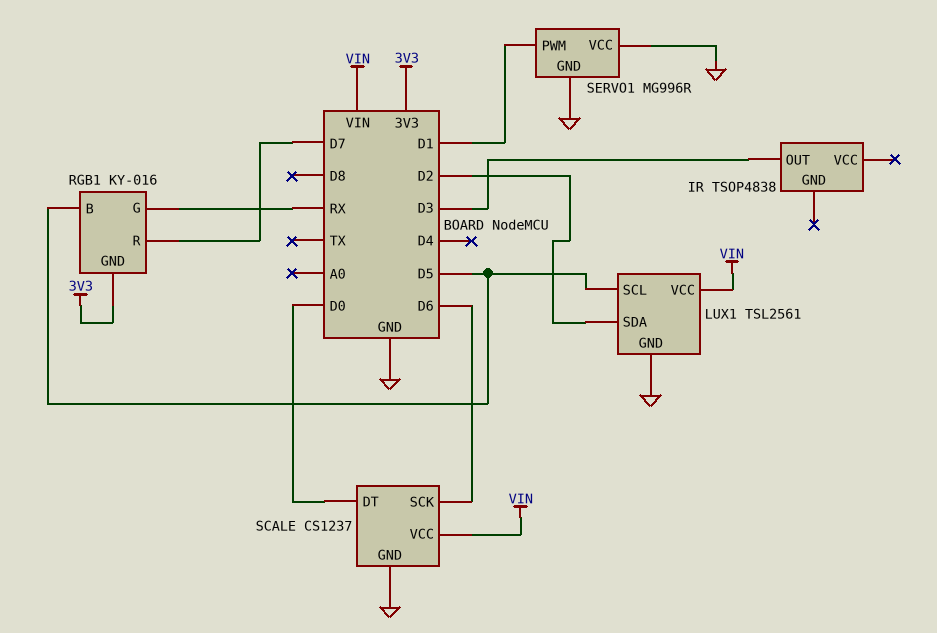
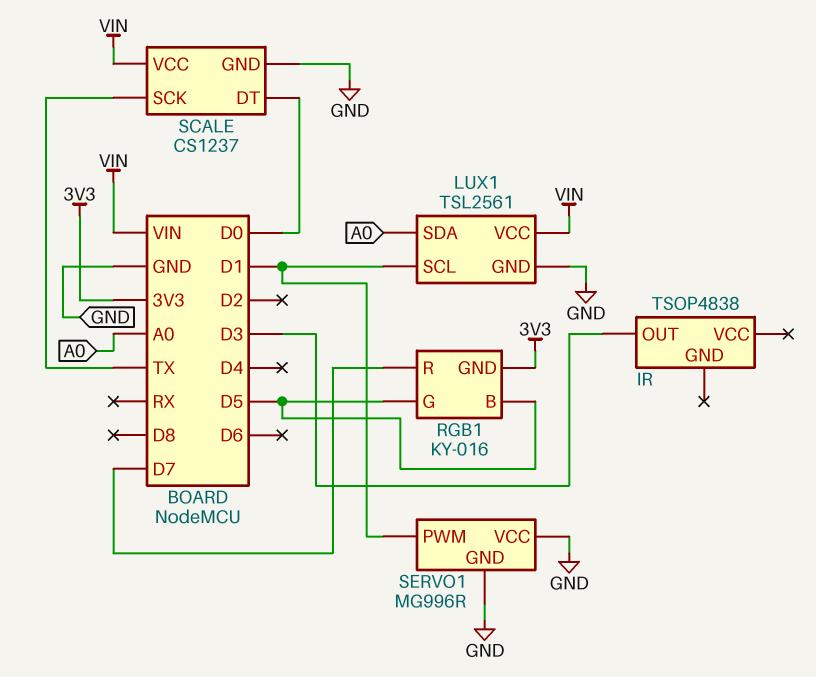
LUX1 pin SCL: D5 -> D1
LUX1 pin SDA: D2 -> A0
RGB1 pin G: RX -> D5
SCALE pin SCK: D6 -> TX

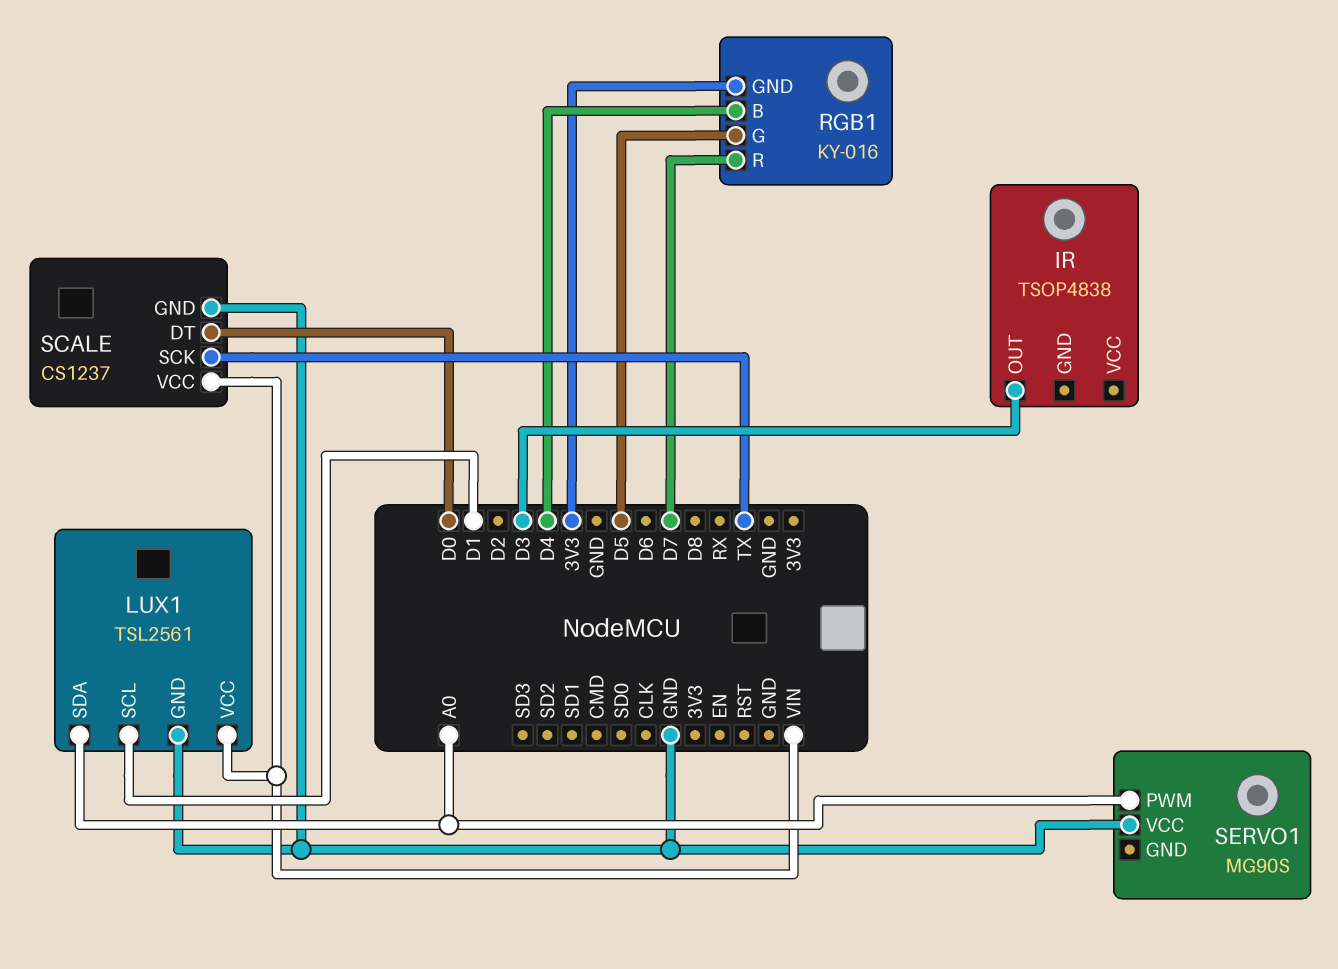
RGB1 pin B: D5 -> D4
SERVO1: MG996R -> MG90S
SERVO1 pin GND: GND -> none
SERVO1 pin PWM: D1 -> A0

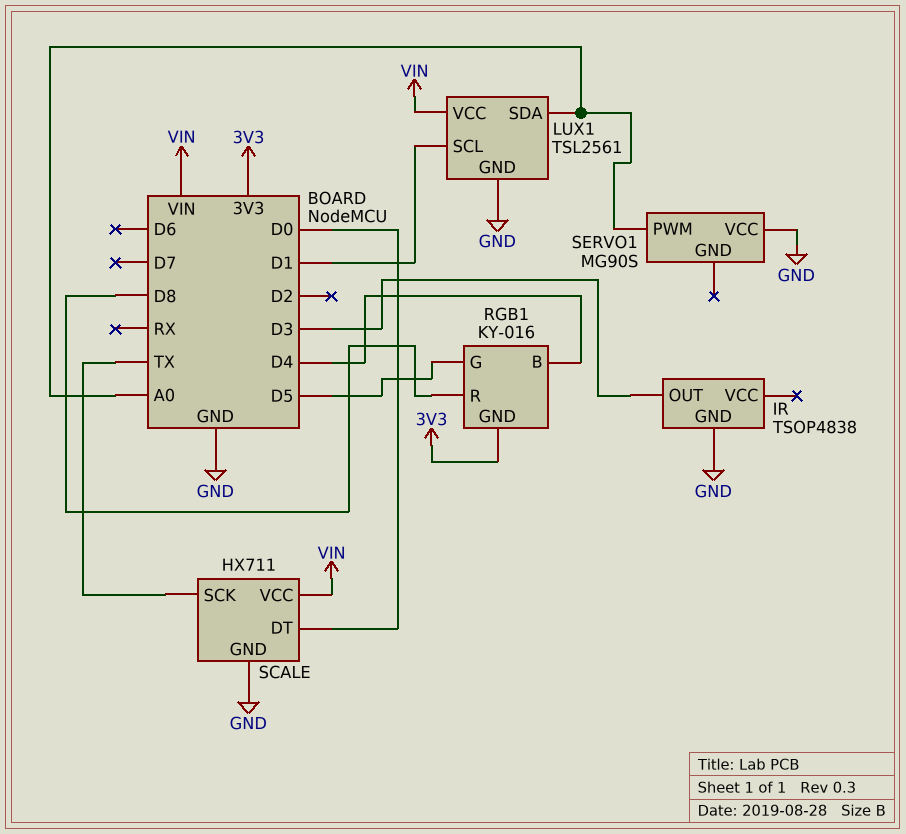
IR pin GND: none -> GND
RGB1 pin R: D7 -> D8
SCALE: CS1237 -> HX711

